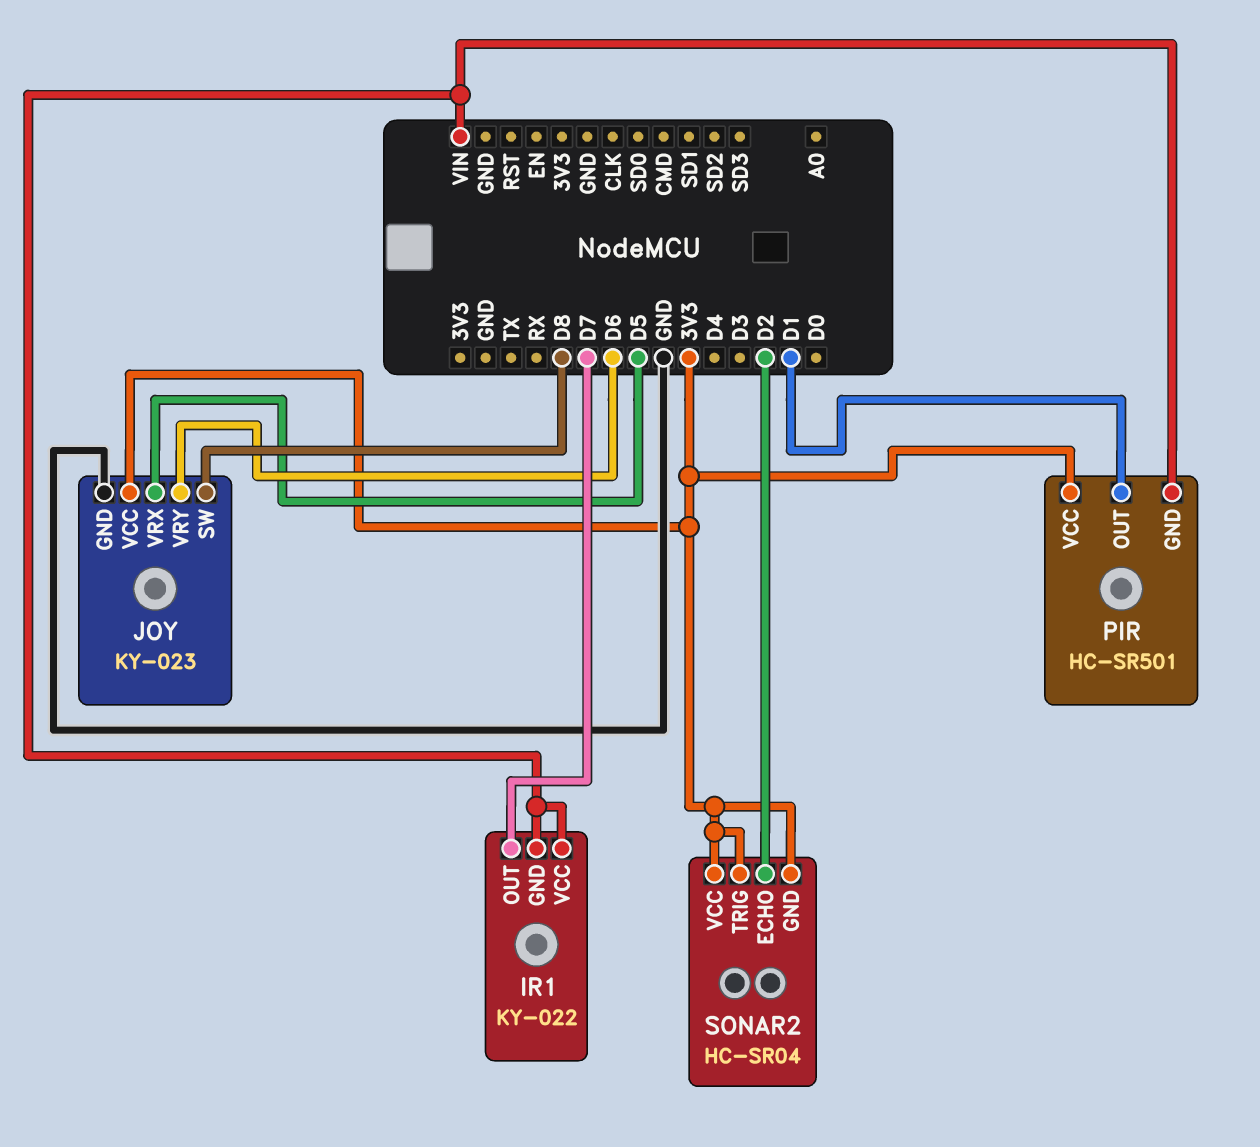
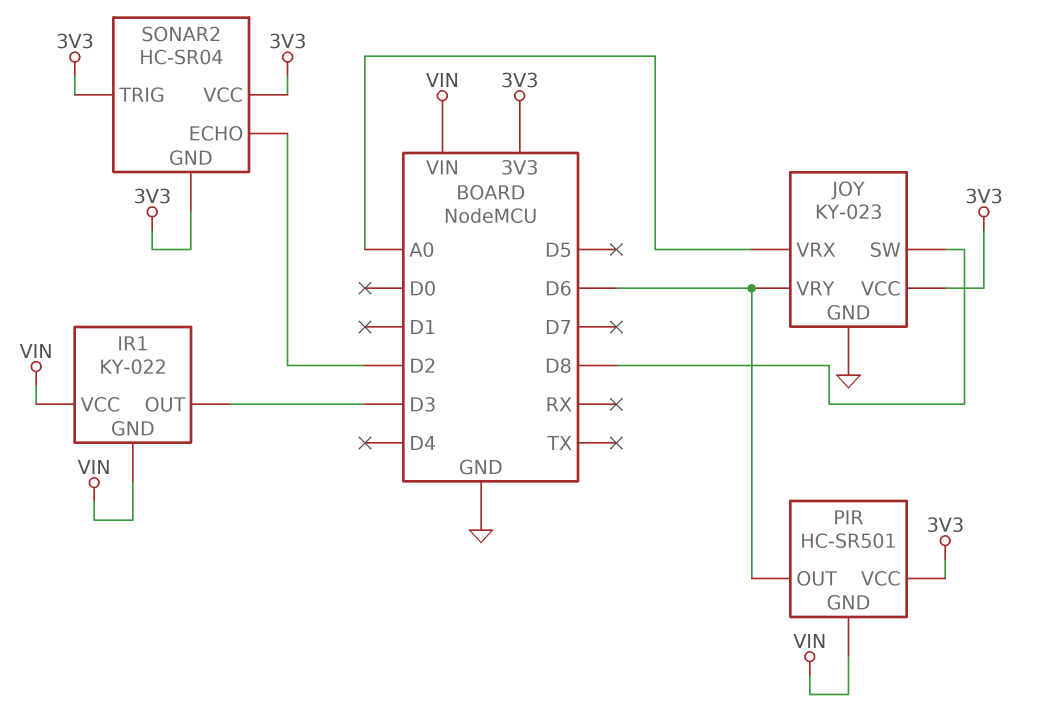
IR1 pin OUT: D7 -> D3
JOY pin VRX: D5 -> A0
PIR pin OUT: D1 -> D6

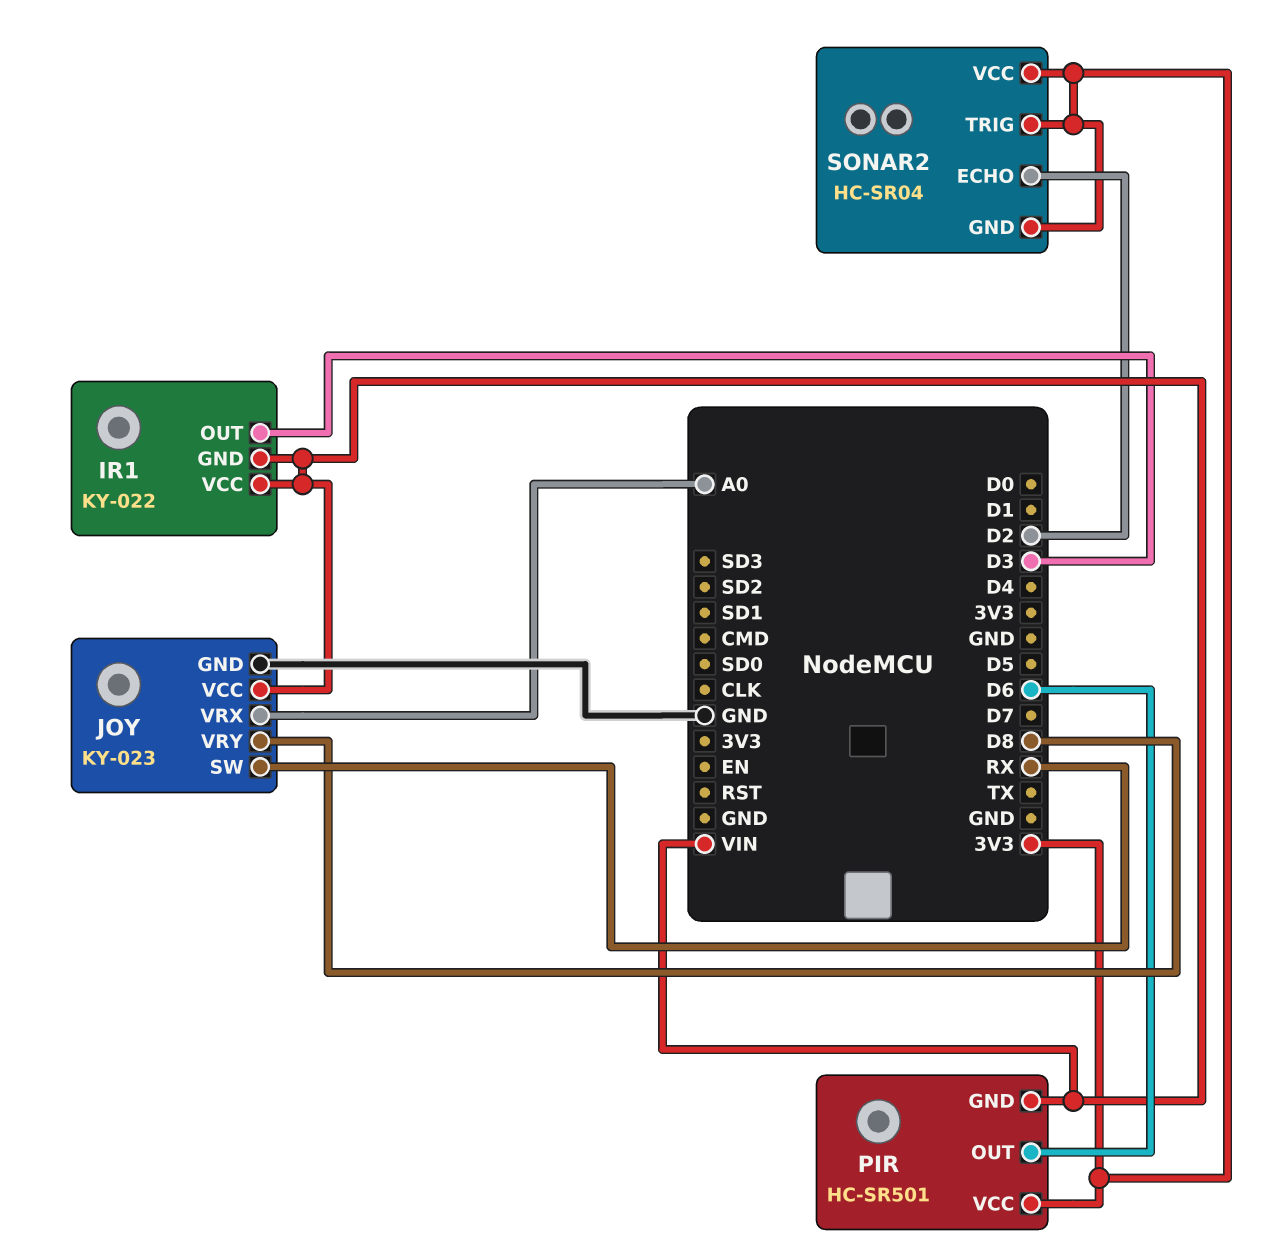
JOY pin SW: D8 -> RX
JOY pin VCC: 3V3 -> VIN
JOY pin VRY: D6 -> D8

